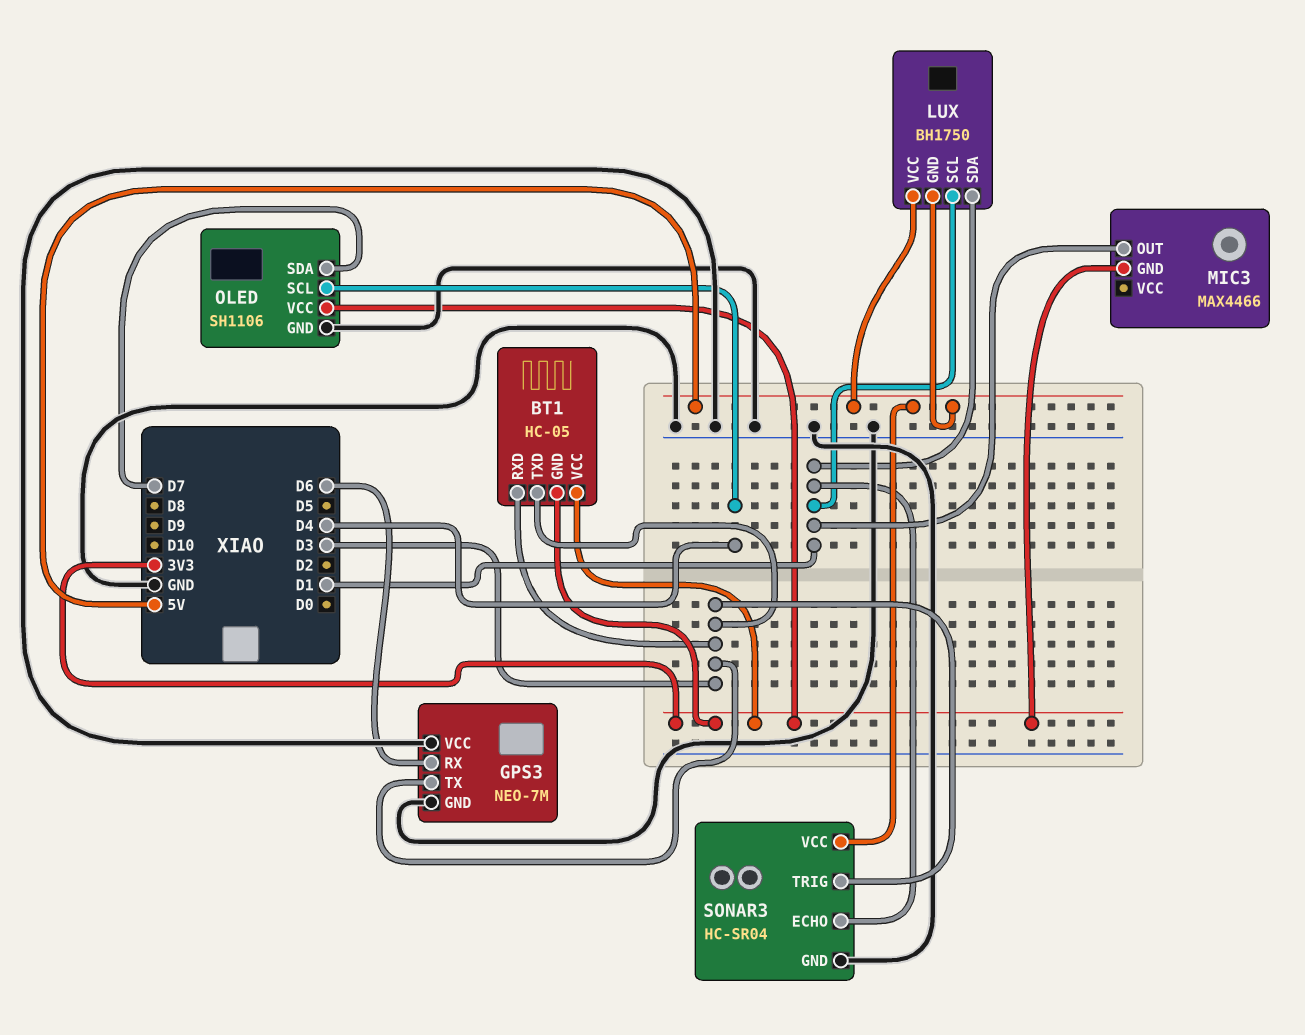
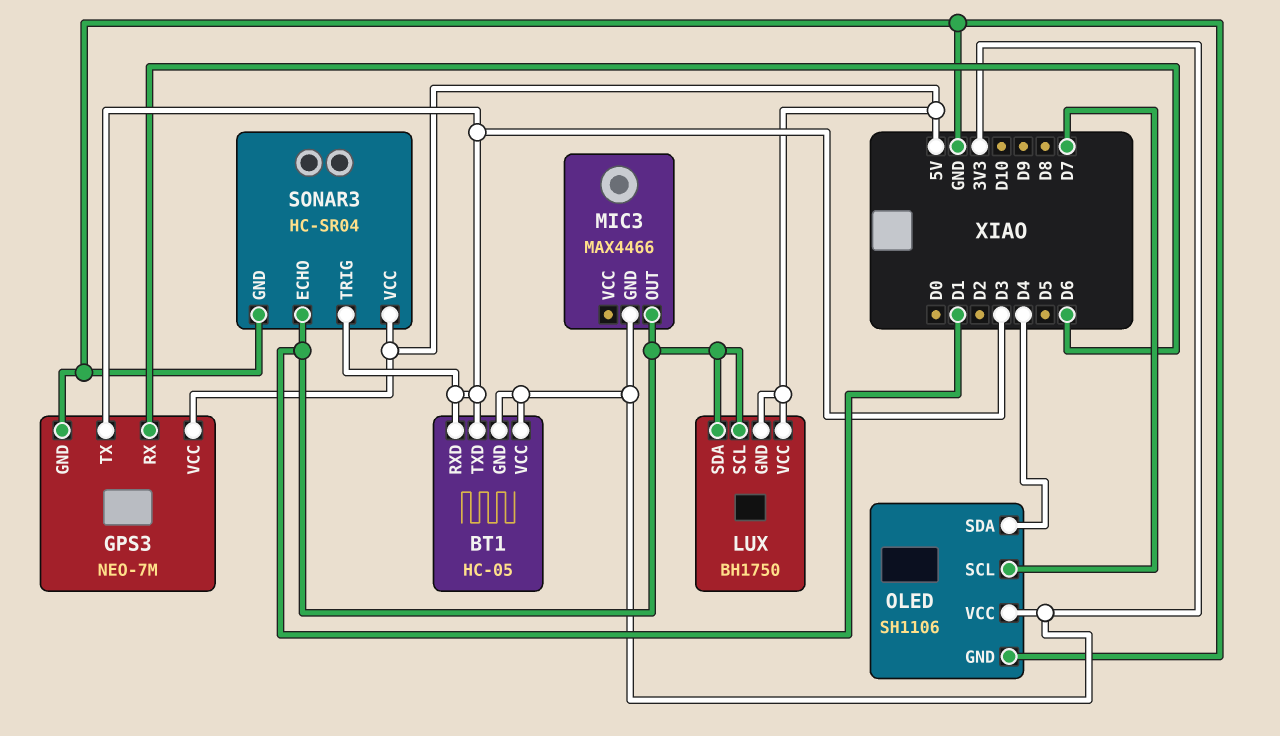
GPS3 pin VCC: GND -> 5V
OLED pin SCL: D4 -> D7
OLED pin SDA: D7 -> D4

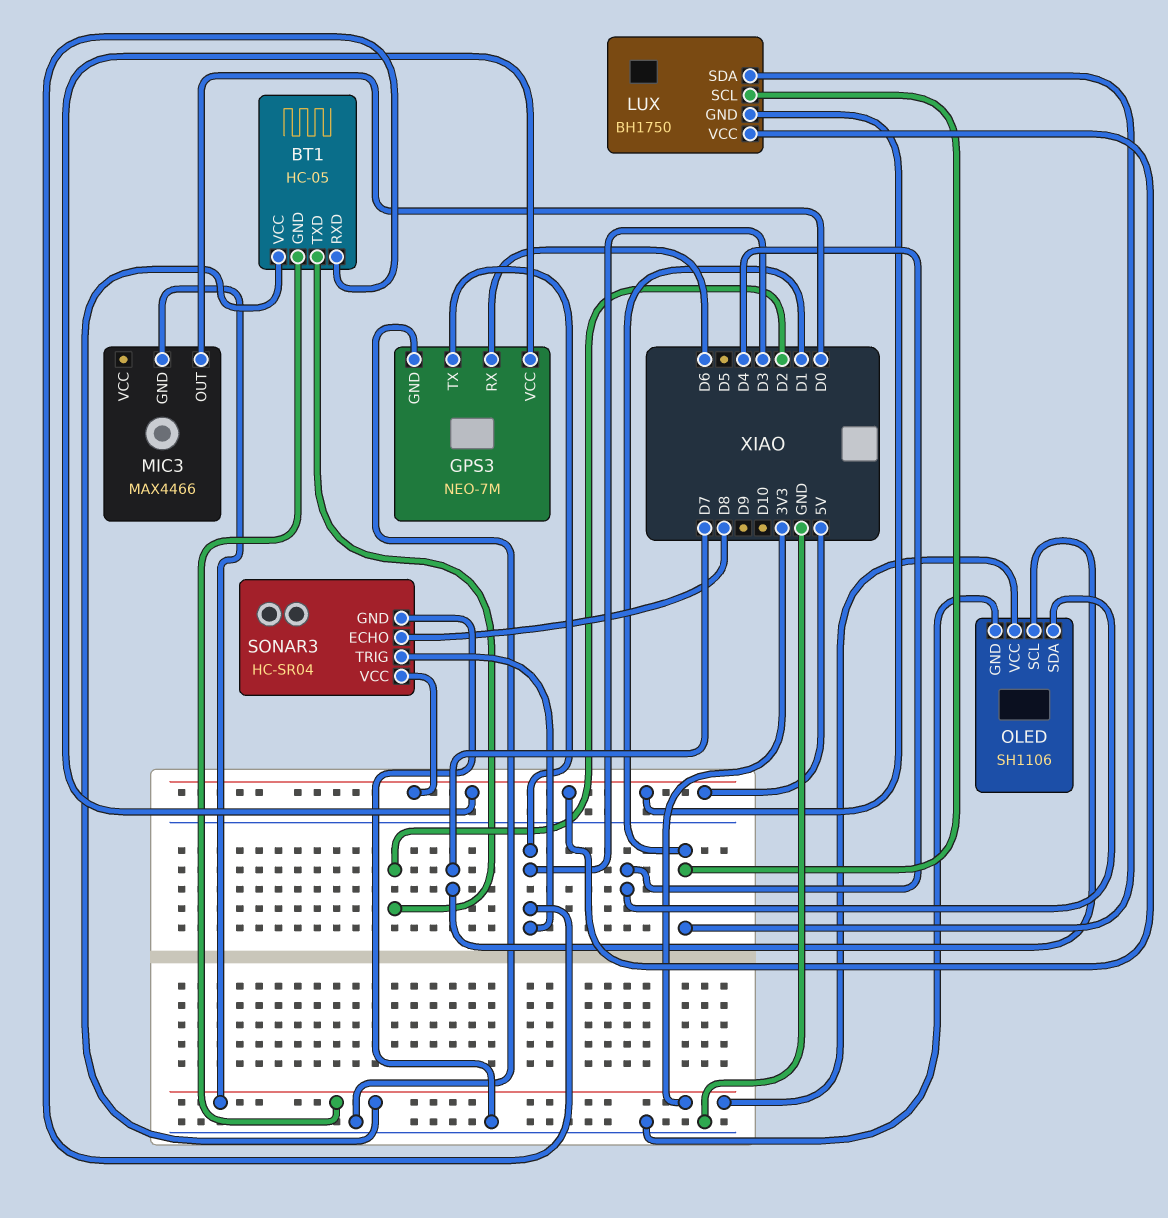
BT1 pin TXD: D3 -> D2
MIC3 pin OUT: D1 -> D0
SONAR3 pin ECHO: D1 -> D8

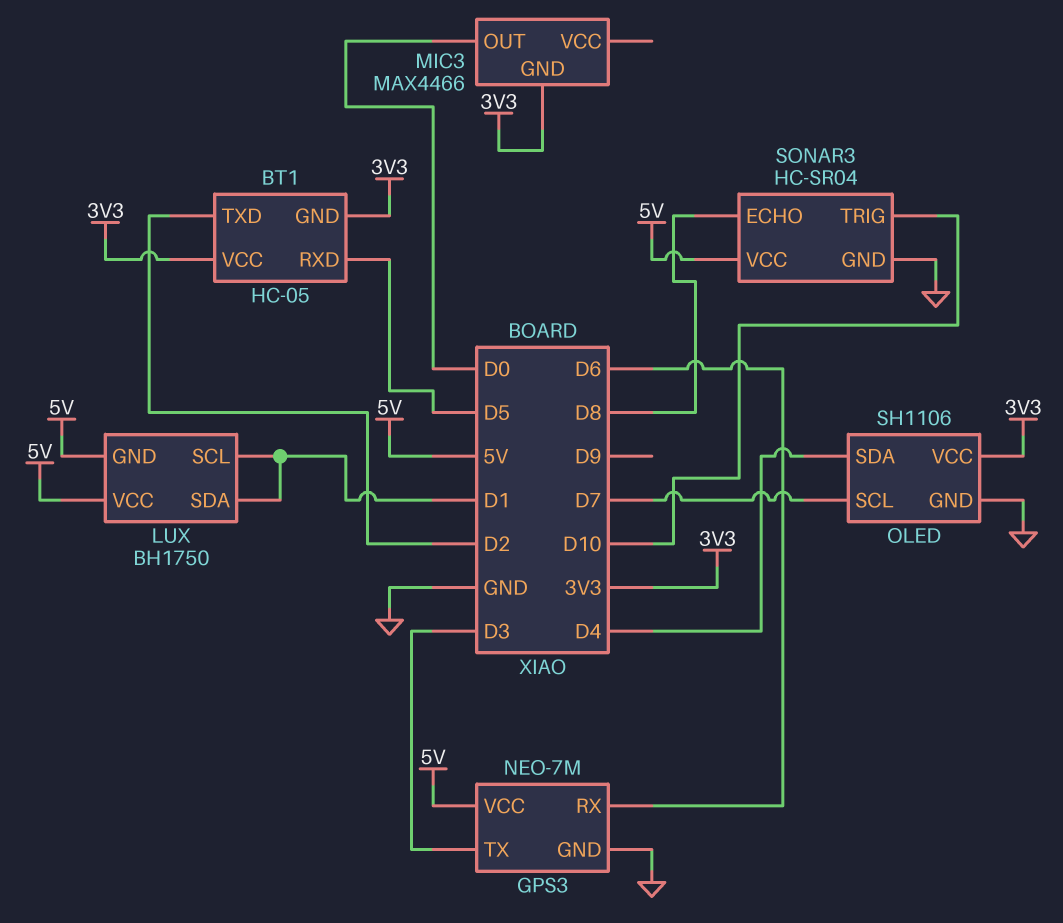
BT1 pin RXD: D3 -> D5
SONAR3 pin TRIG: D3 -> D10

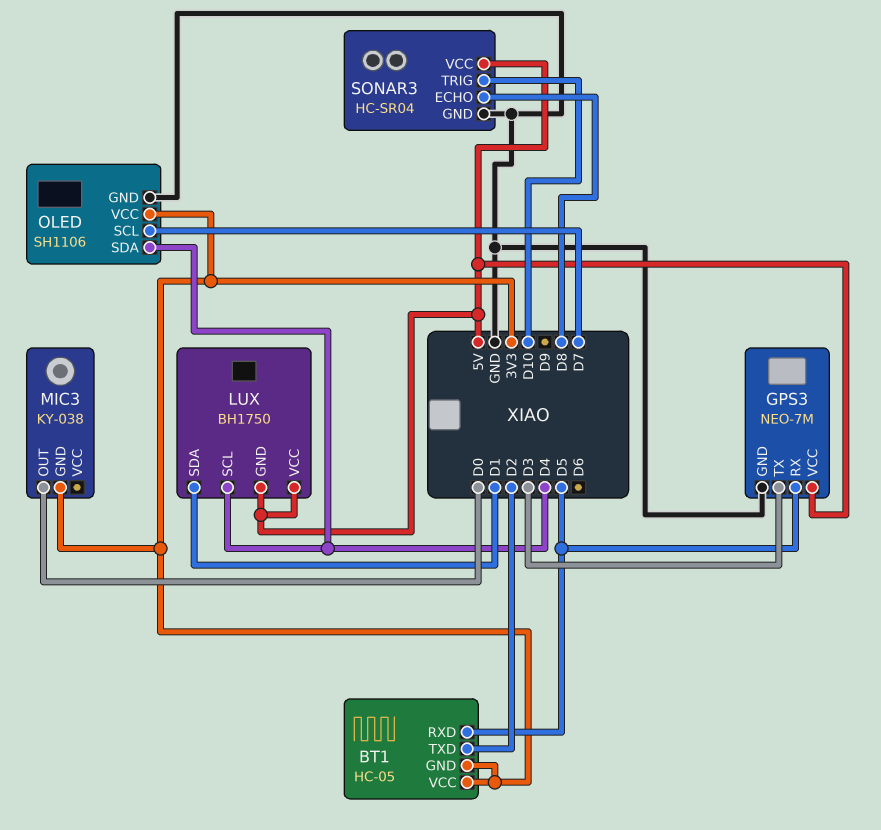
GPS3 pin RX: D6 -> D5
LUX pin SCL: D1 -> D4
MIC3: MAX4466 -> KY-038

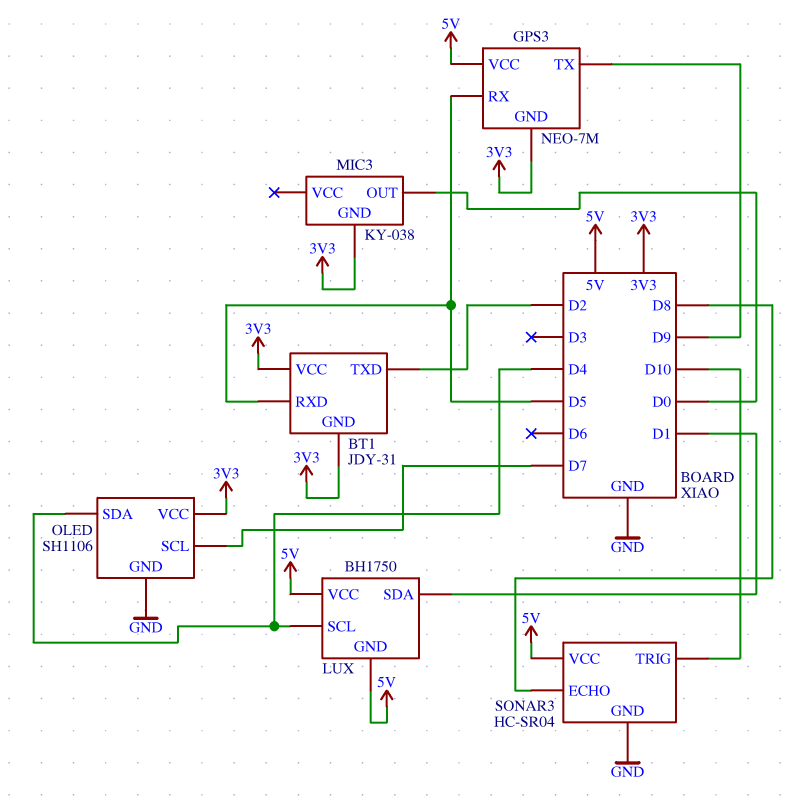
BT1: HC-05 -> JDY-31
GPS3 pin GND: GND -> 3V3
GPS3 pin TX: D3 -> D9

